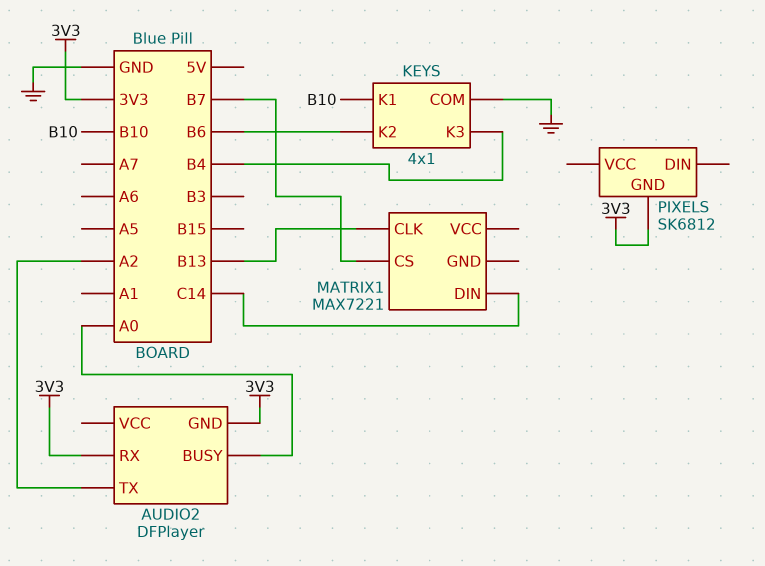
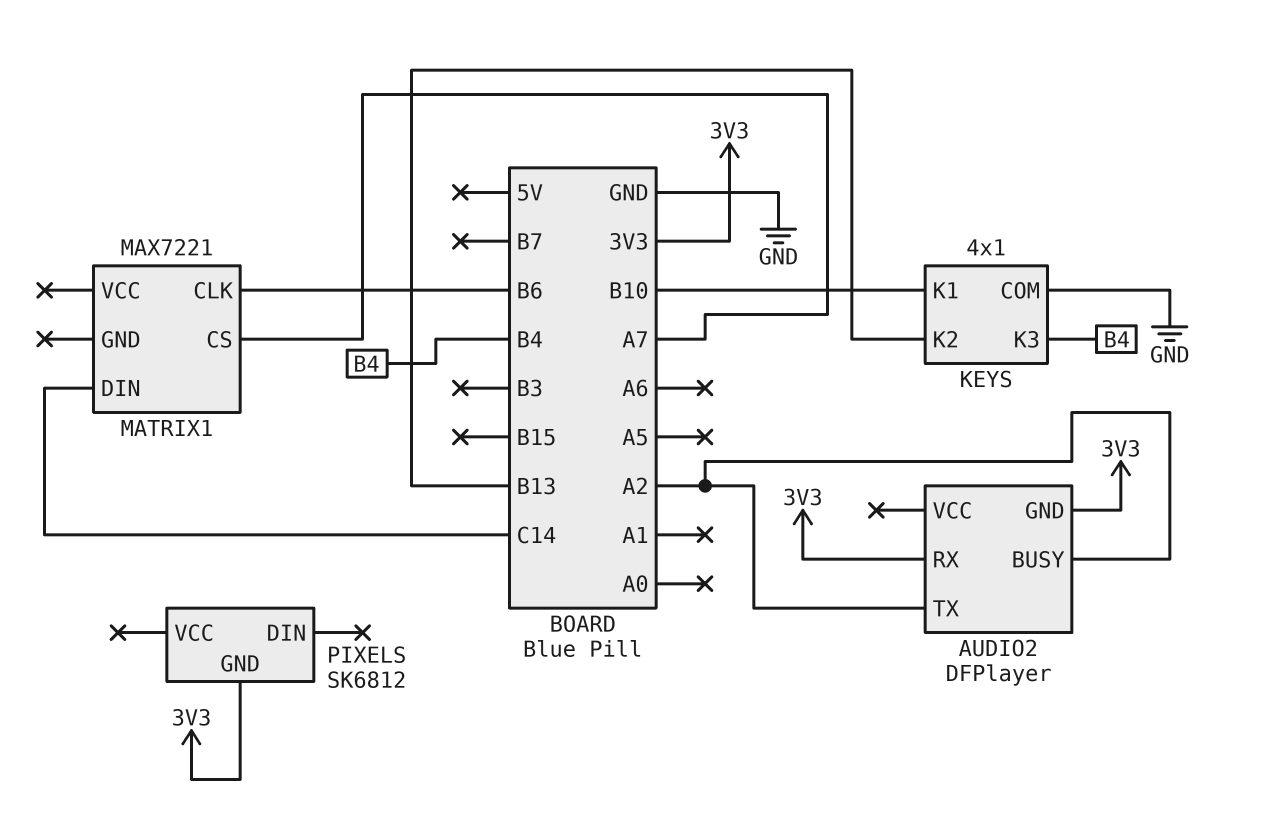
AUDIO2 pin BUSY: A0 -> A2
KEYS pin K2: B6 -> B13
MATRIX1 pin CLK: B13 -> B6
MATRIX1 pin CS: B7 -> A7

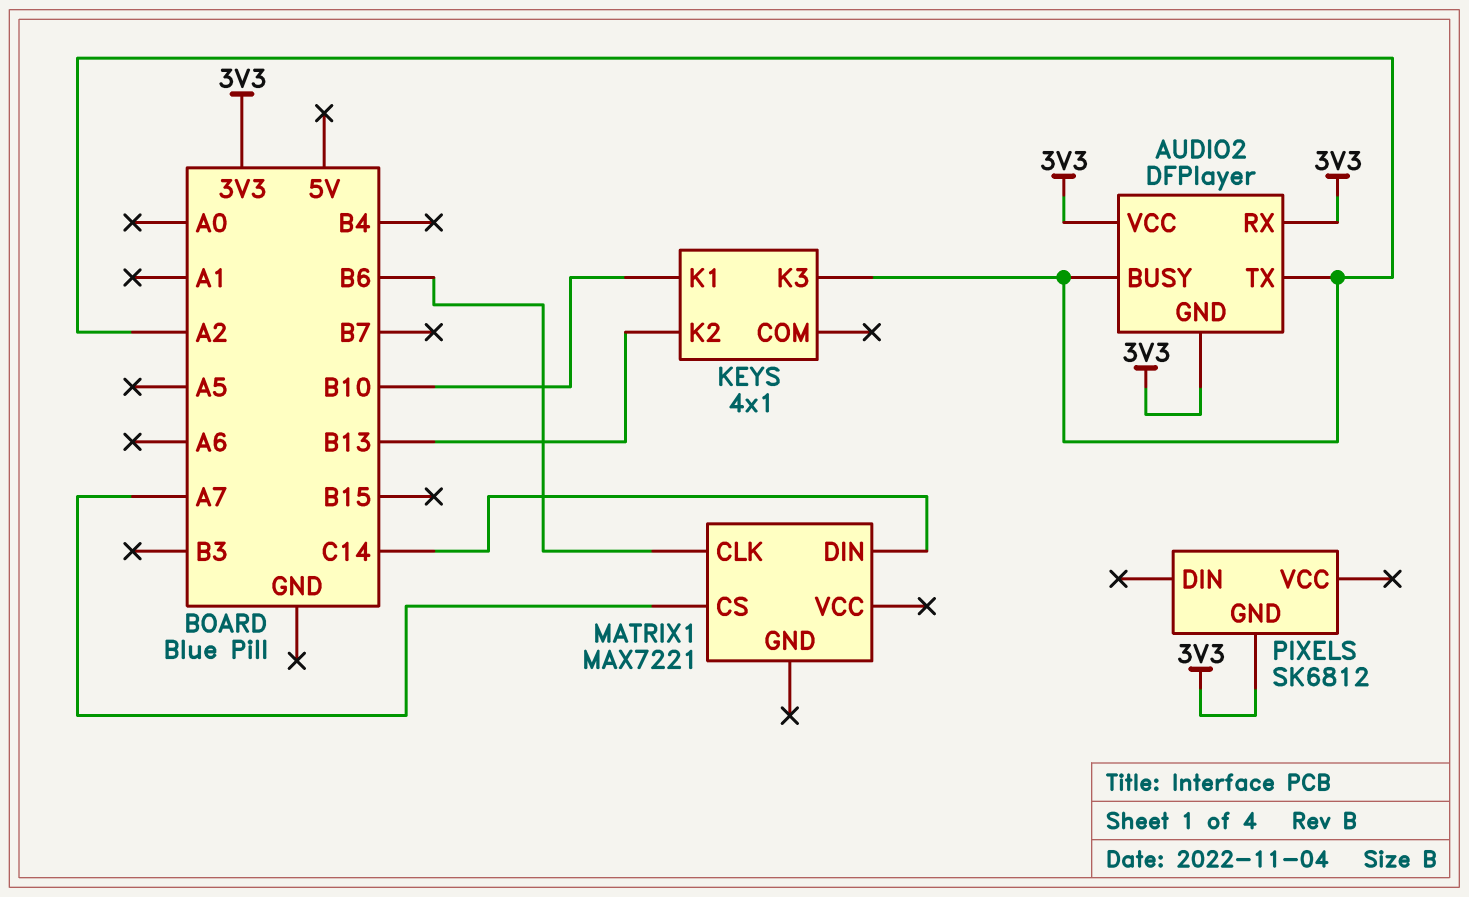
AUDIO2 pin VCC: none -> 3V3
KEYS pin COM: GND -> none
KEYS pin K3: B4 -> A2

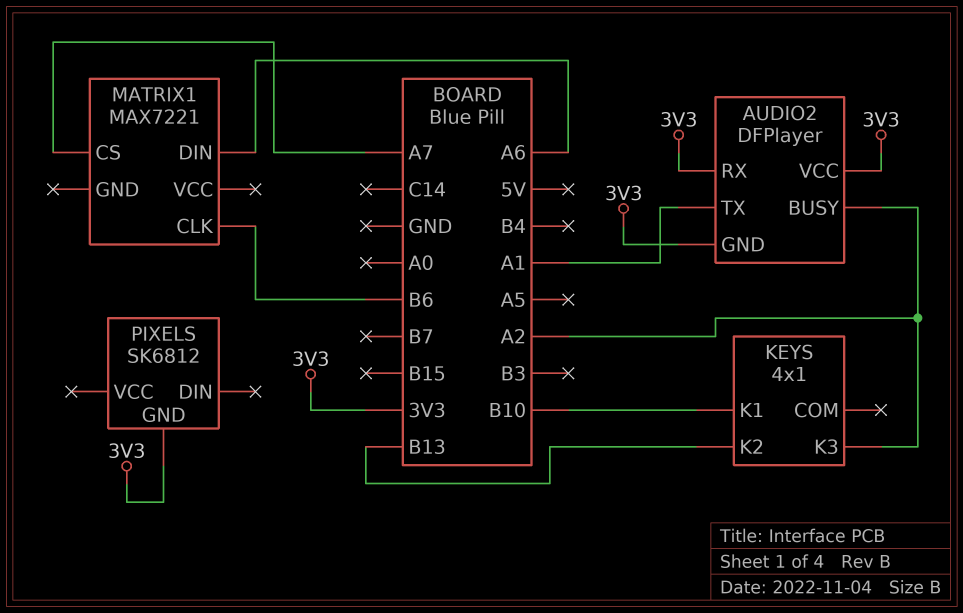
AUDIO2 pin TX: A2 -> A1
MATRIX1 pin DIN: C14 -> A6

